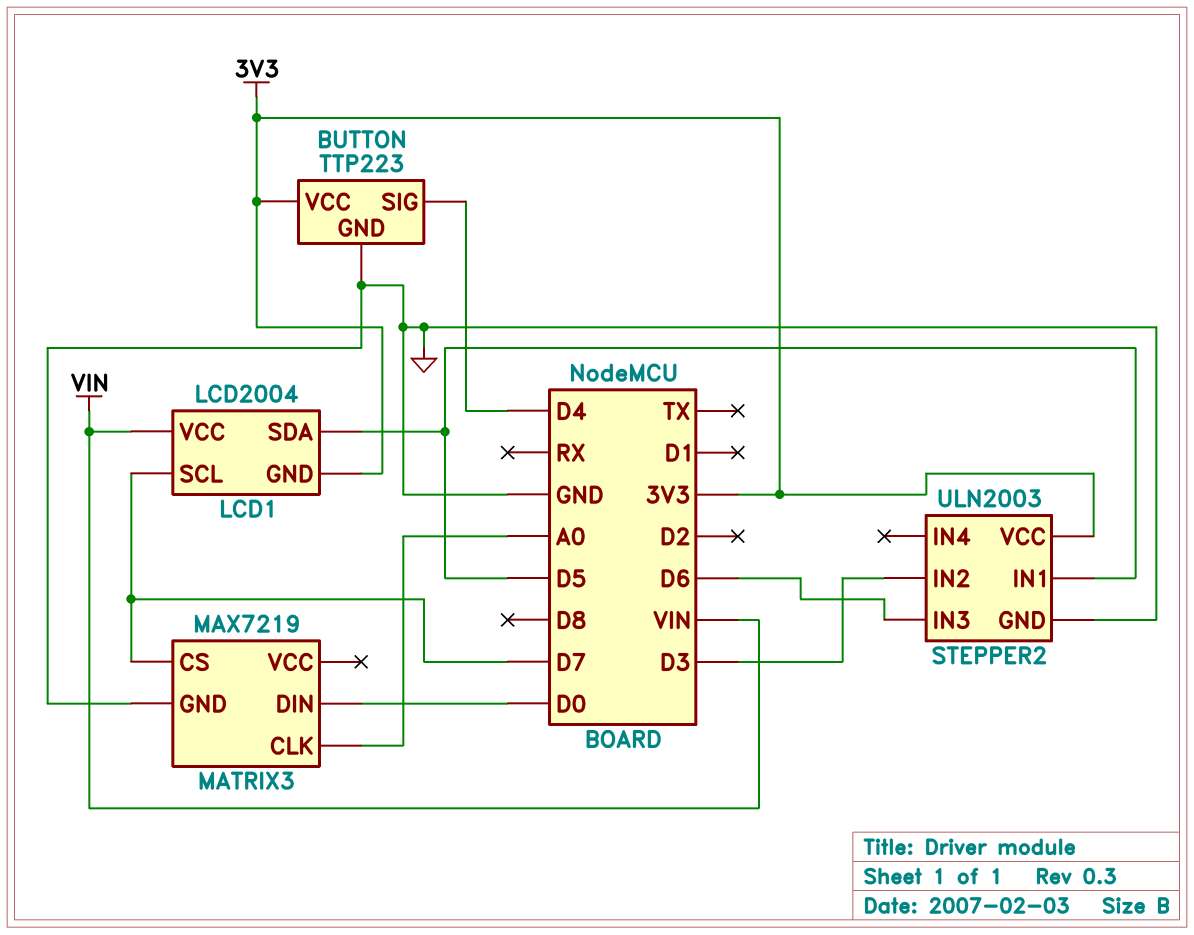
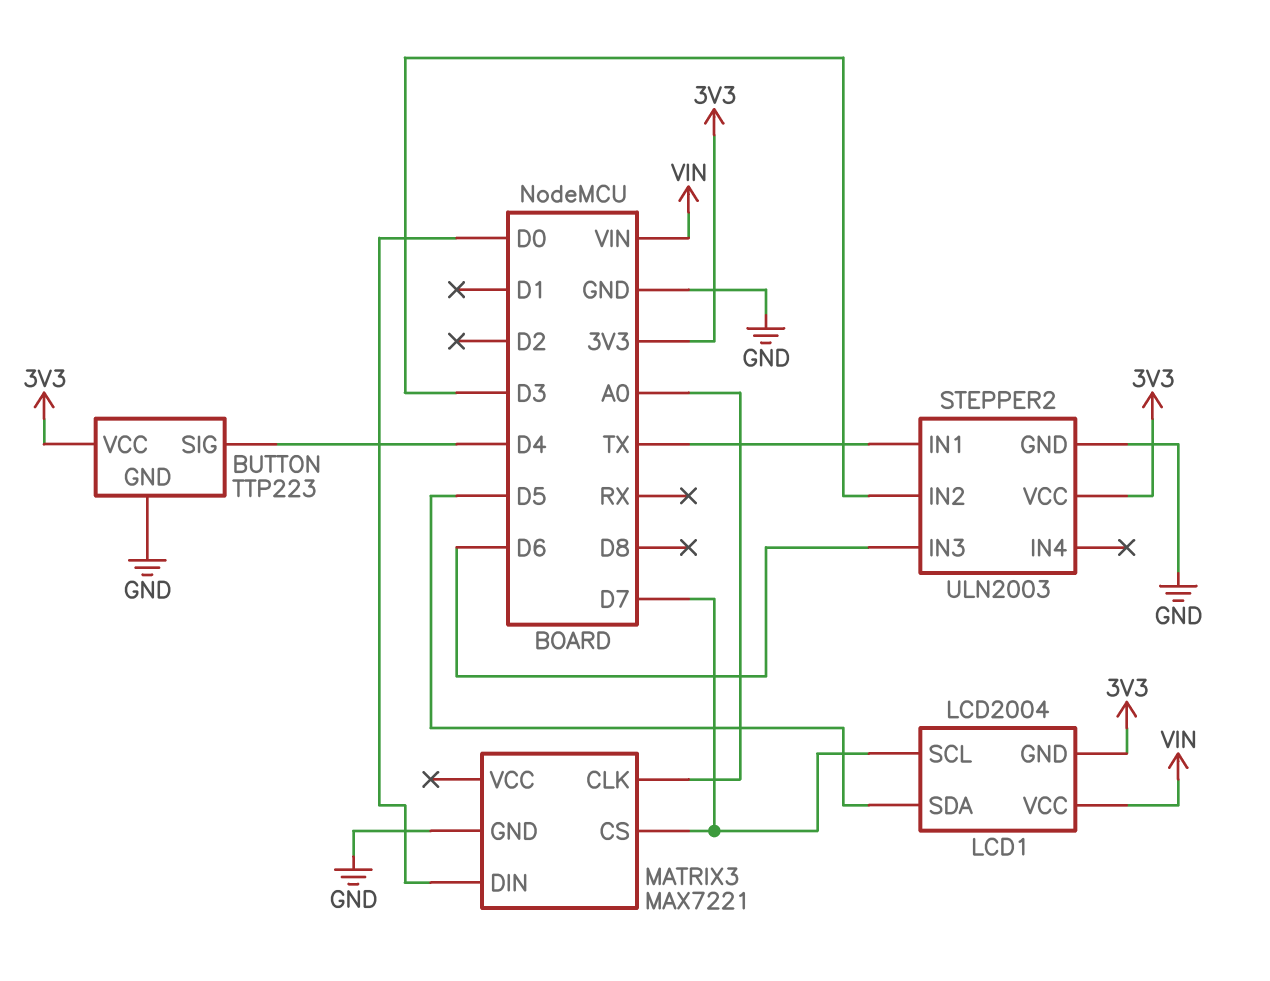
MATRIX3: MAX7219 -> MAX7221
STEPPER2 pin IN1: D5 -> TX

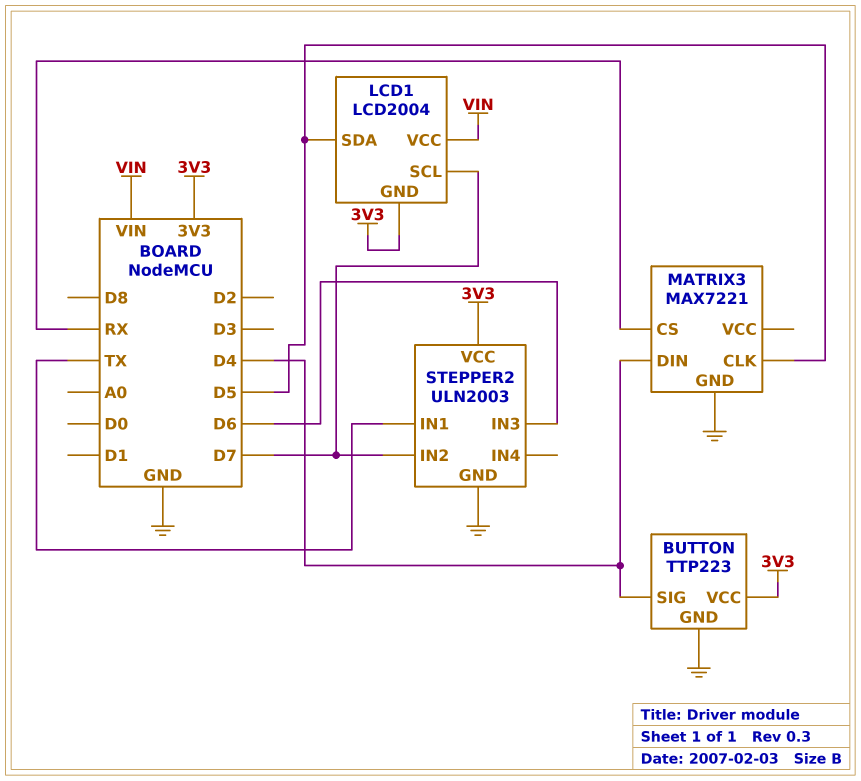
MATRIX3 pin CLK: A0 -> D5
MATRIX3 pin CS: D7 -> RX
MATRIX3 pin DIN: D0 -> D4
STEPPER2 pin IN2: D3 -> D7

